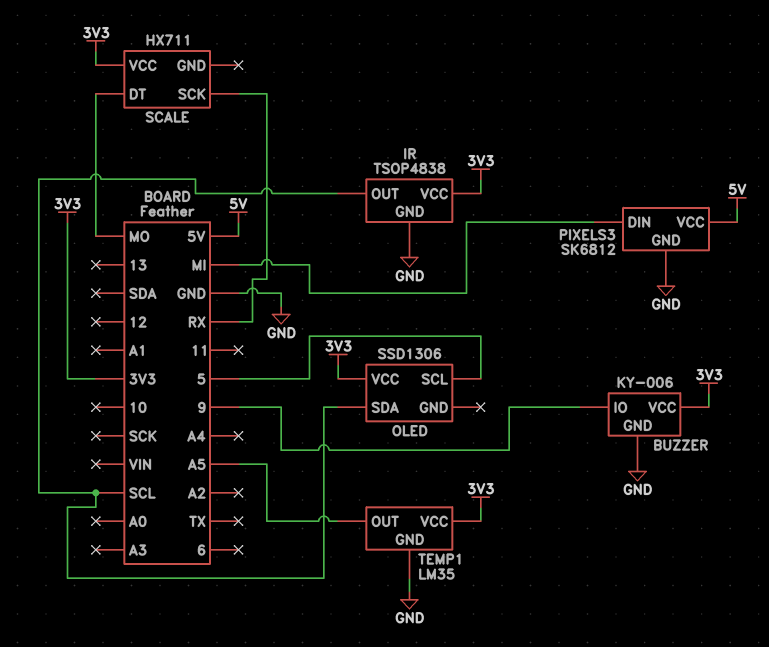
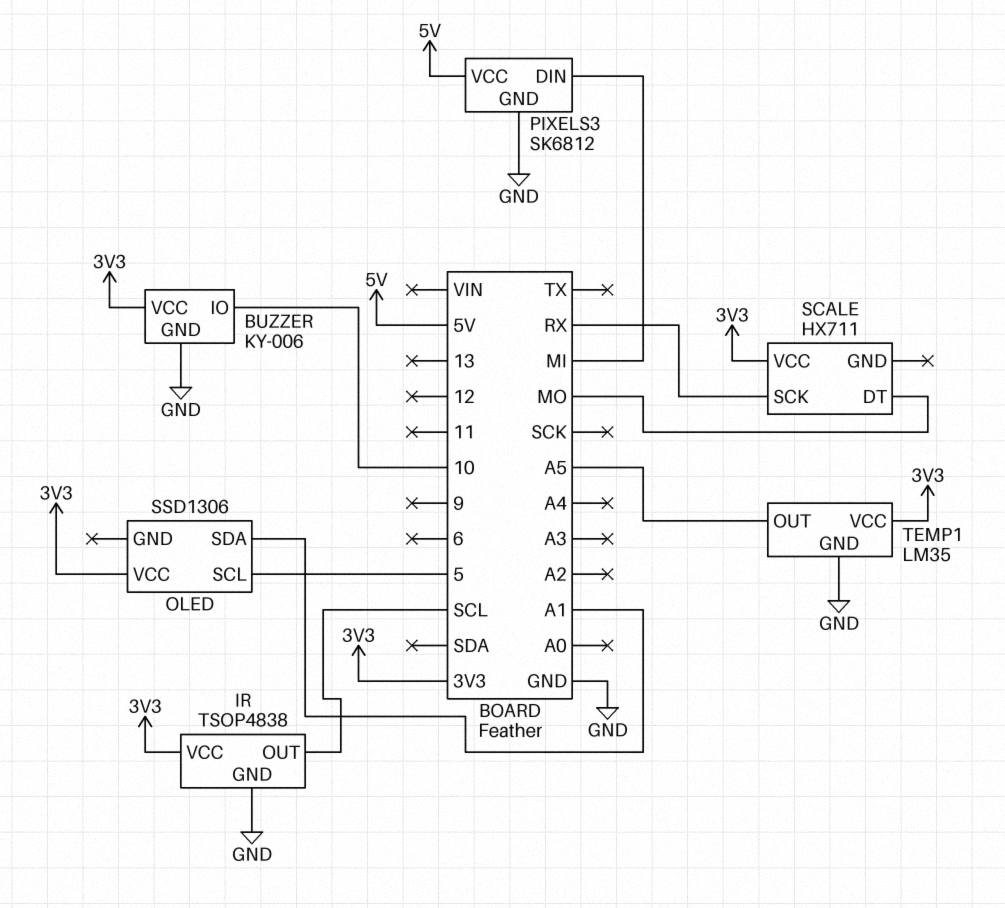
BUZZER pin IO: 9 -> 10
OLED pin SDA: SCL -> A1

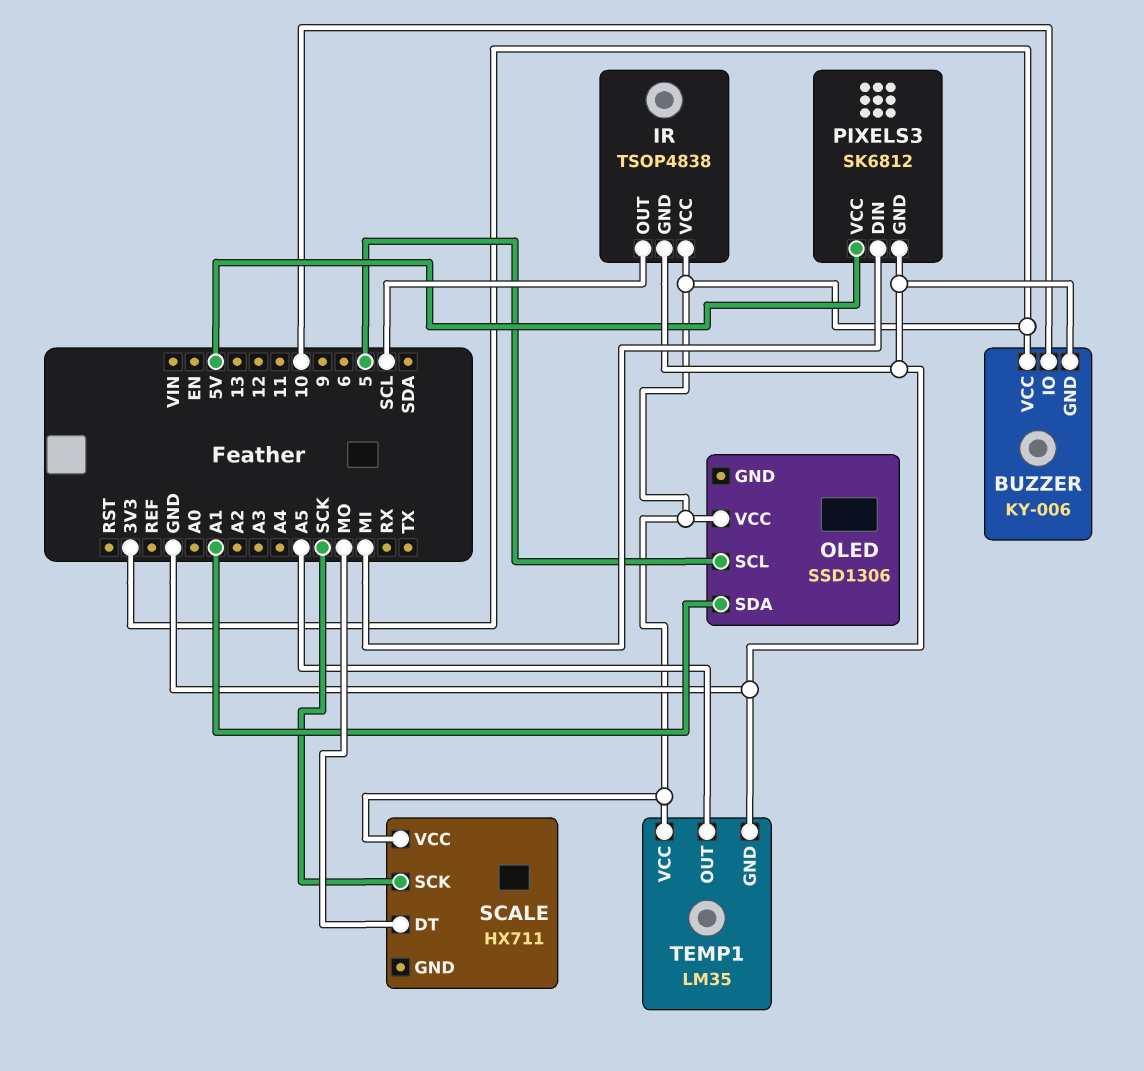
SCALE pin SCK: RX -> SCK

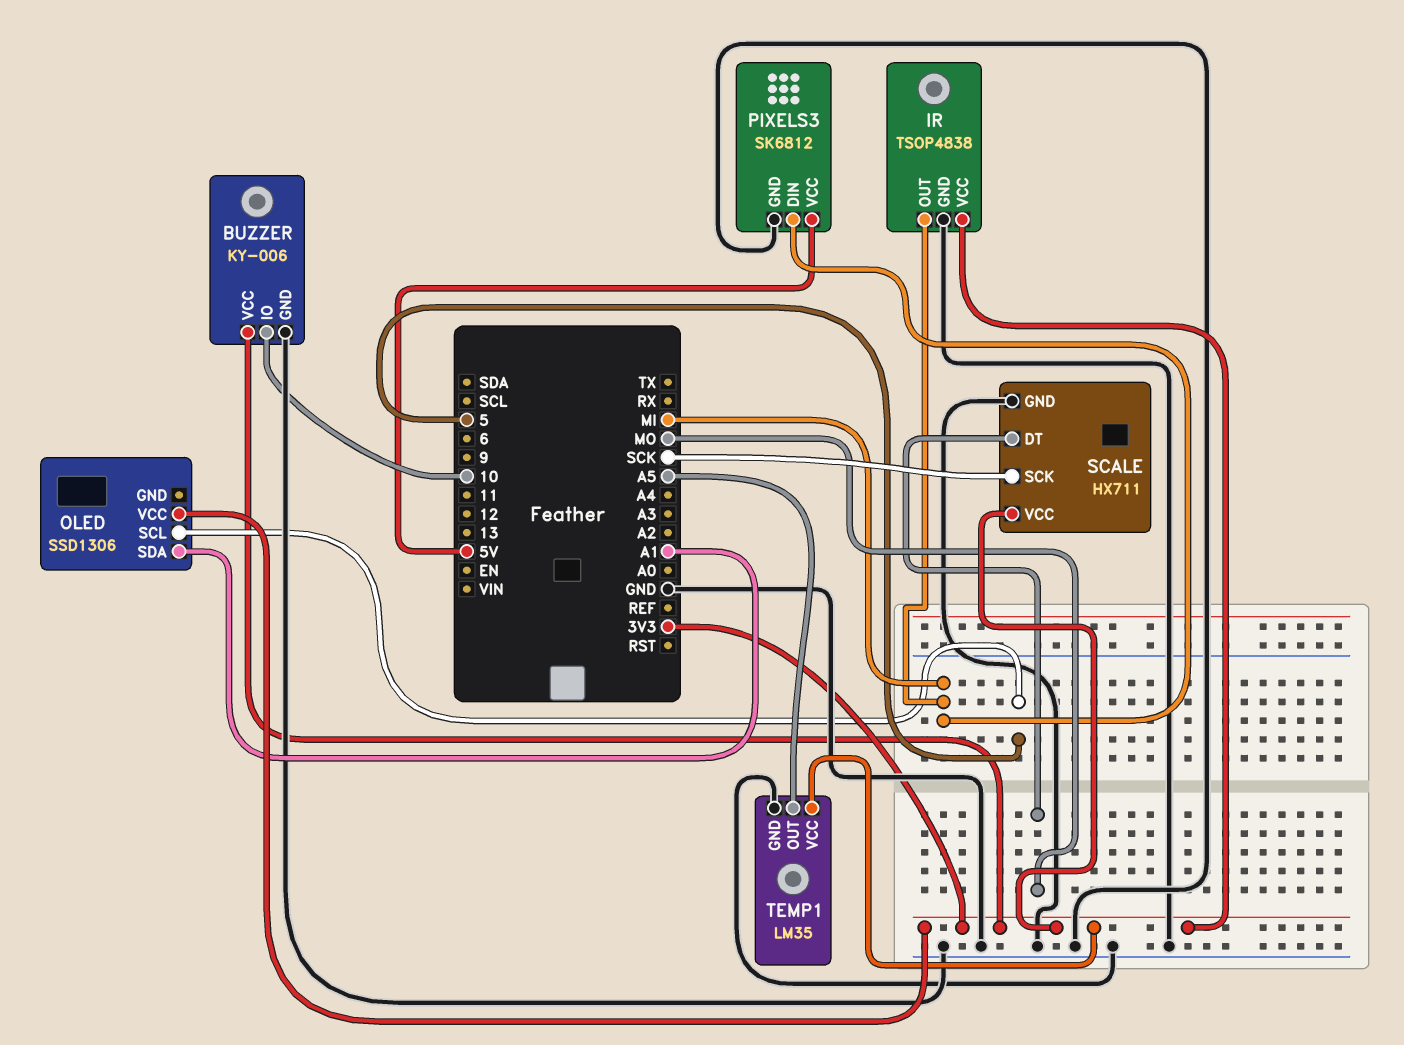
IR pin OUT: SCL -> MI
SCALE pin GND: none -> GND

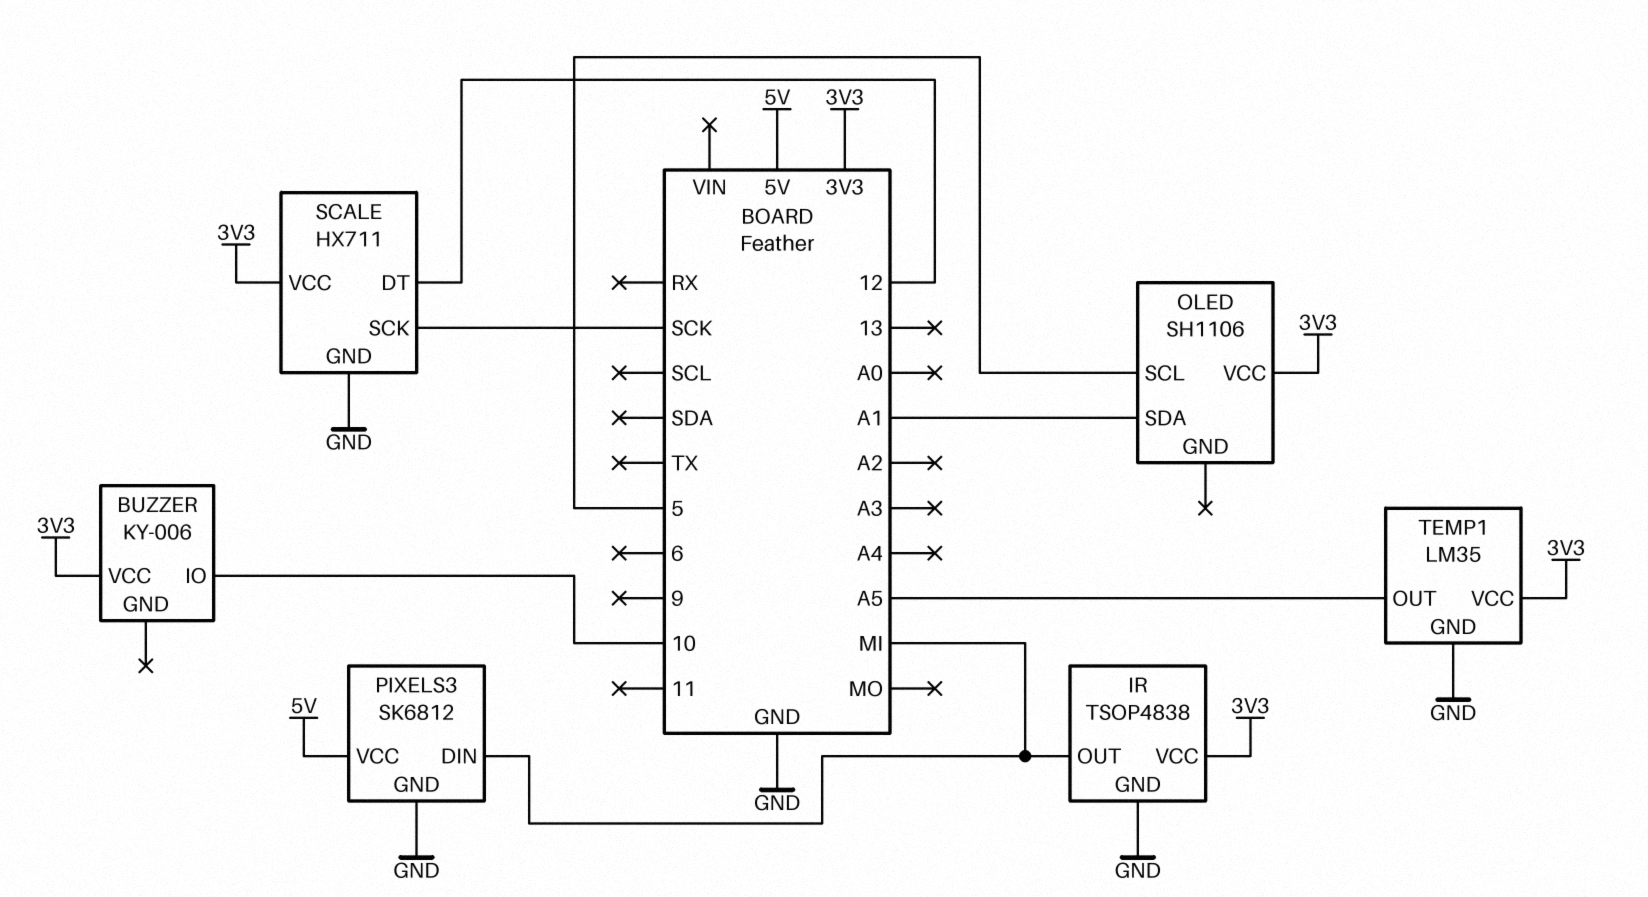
BUZZER pin GND: GND -> none
OLED: SSD1306 -> SH1106
SCALE pin DT: MO -> 12

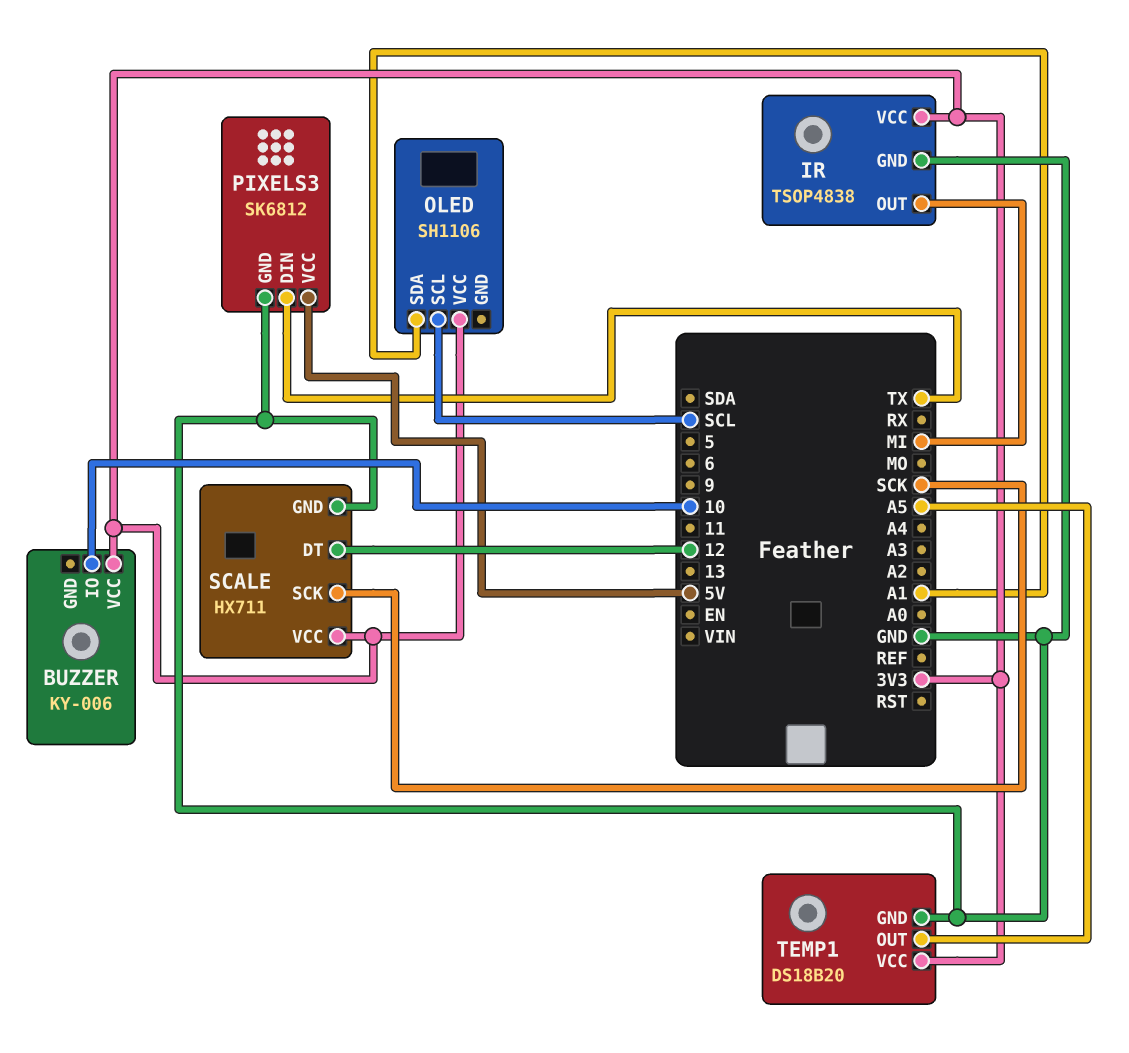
OLED pin SCL: 5 -> SCL
PIXELS3 pin DIN: MI -> TX
TEMP1: LM35 -> DS18B20

